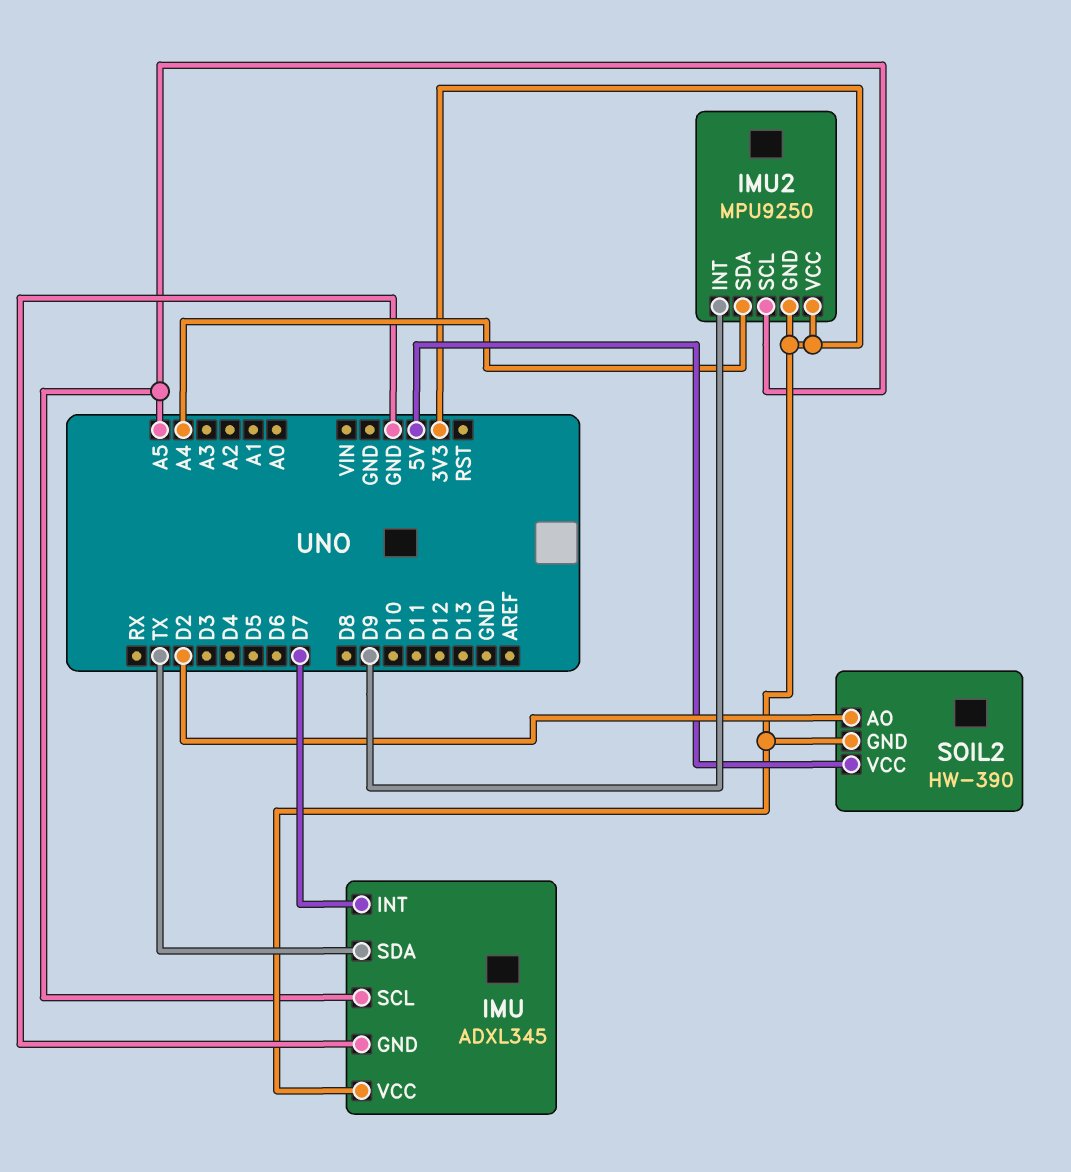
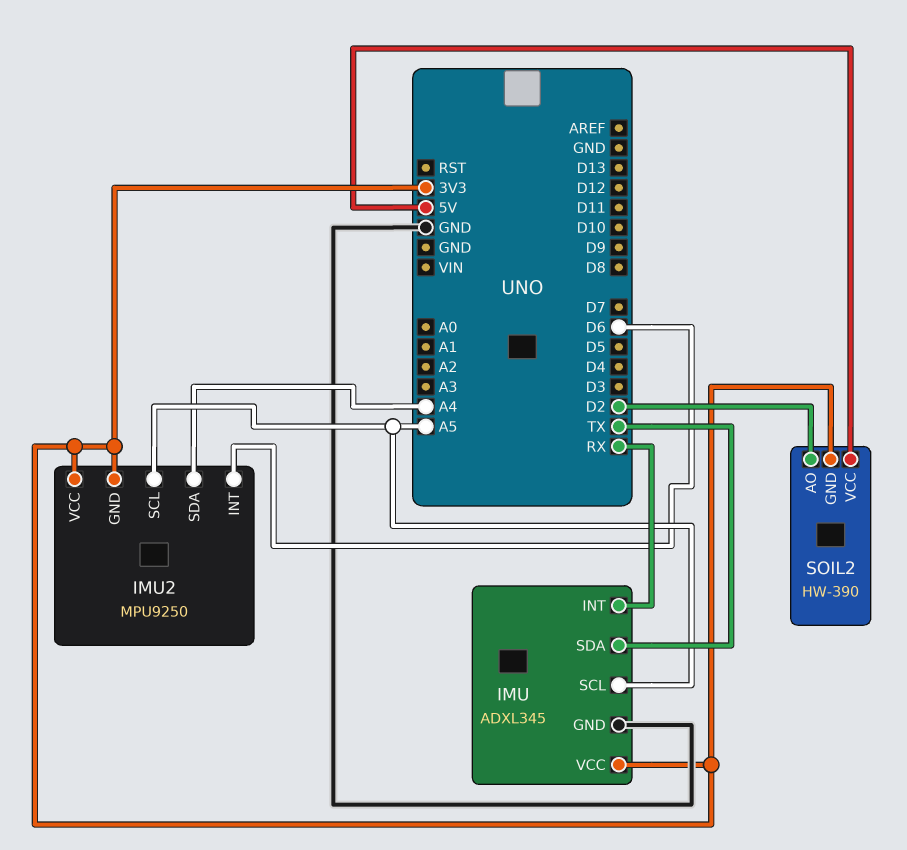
IMU pin INT: D7 -> RX
IMU2 pin INT: D9 -> D6

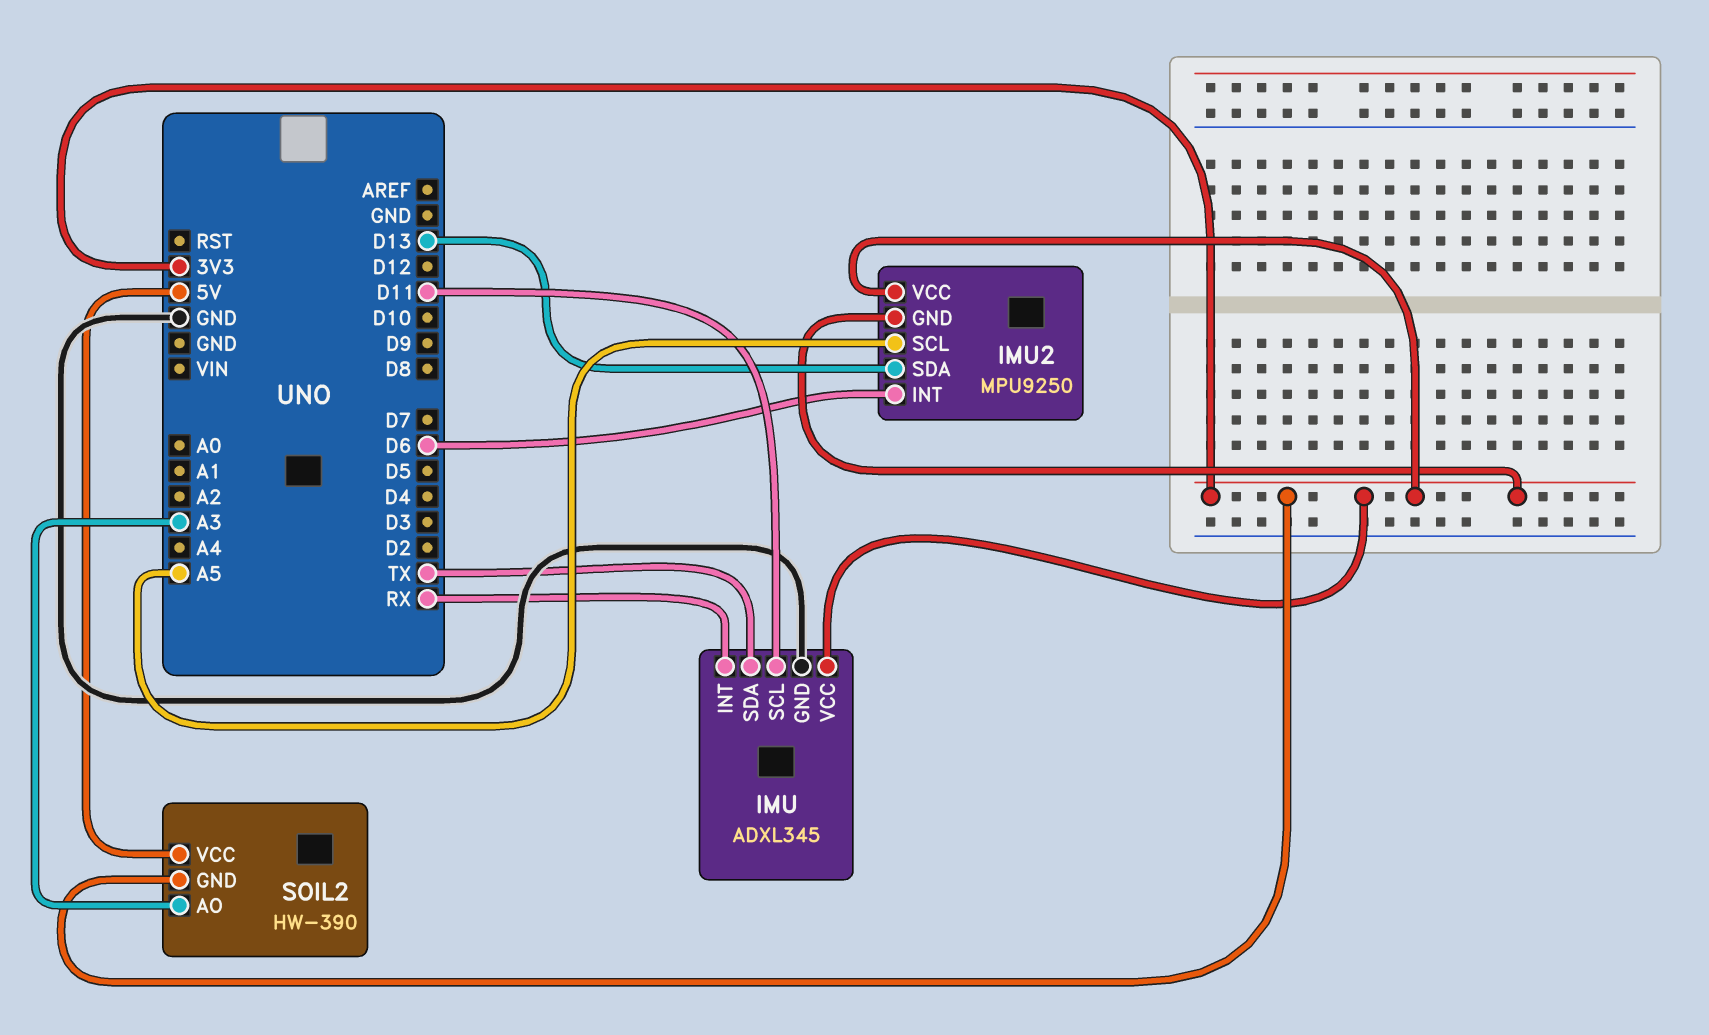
IMU pin SCL: A5 -> D11
IMU2 pin SDA: A4 -> D13
SOIL2 pin AO: D2 -> A3

